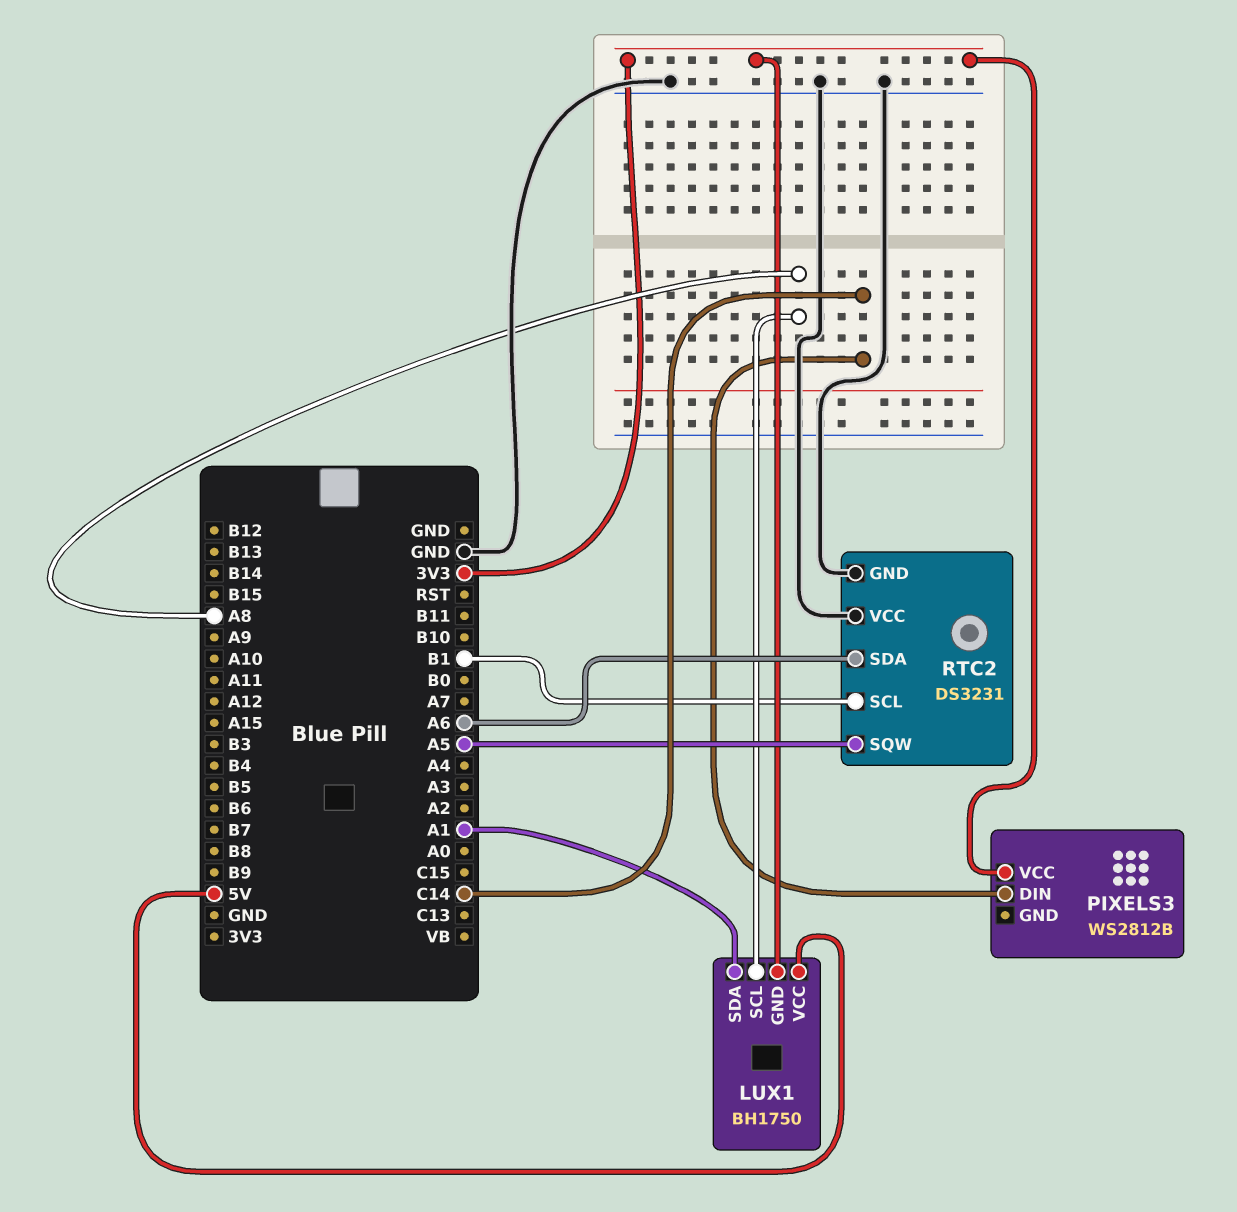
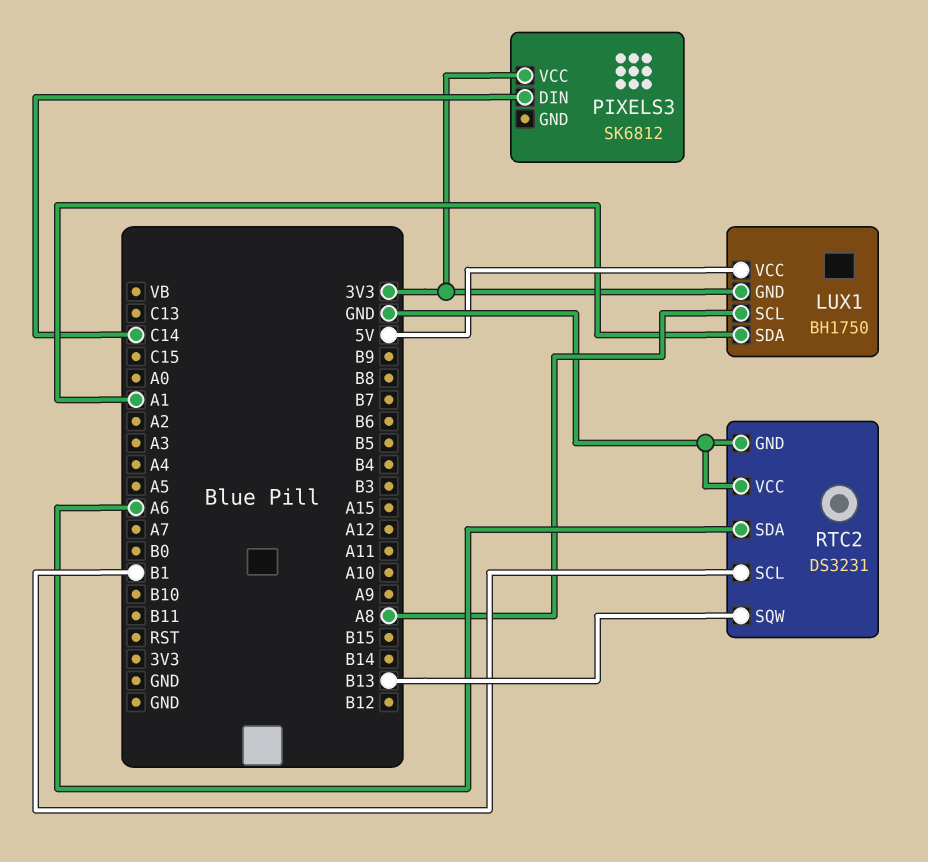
PIXELS3: WS2812B -> SK6812
RTC2 pin SQW: A5 -> B13

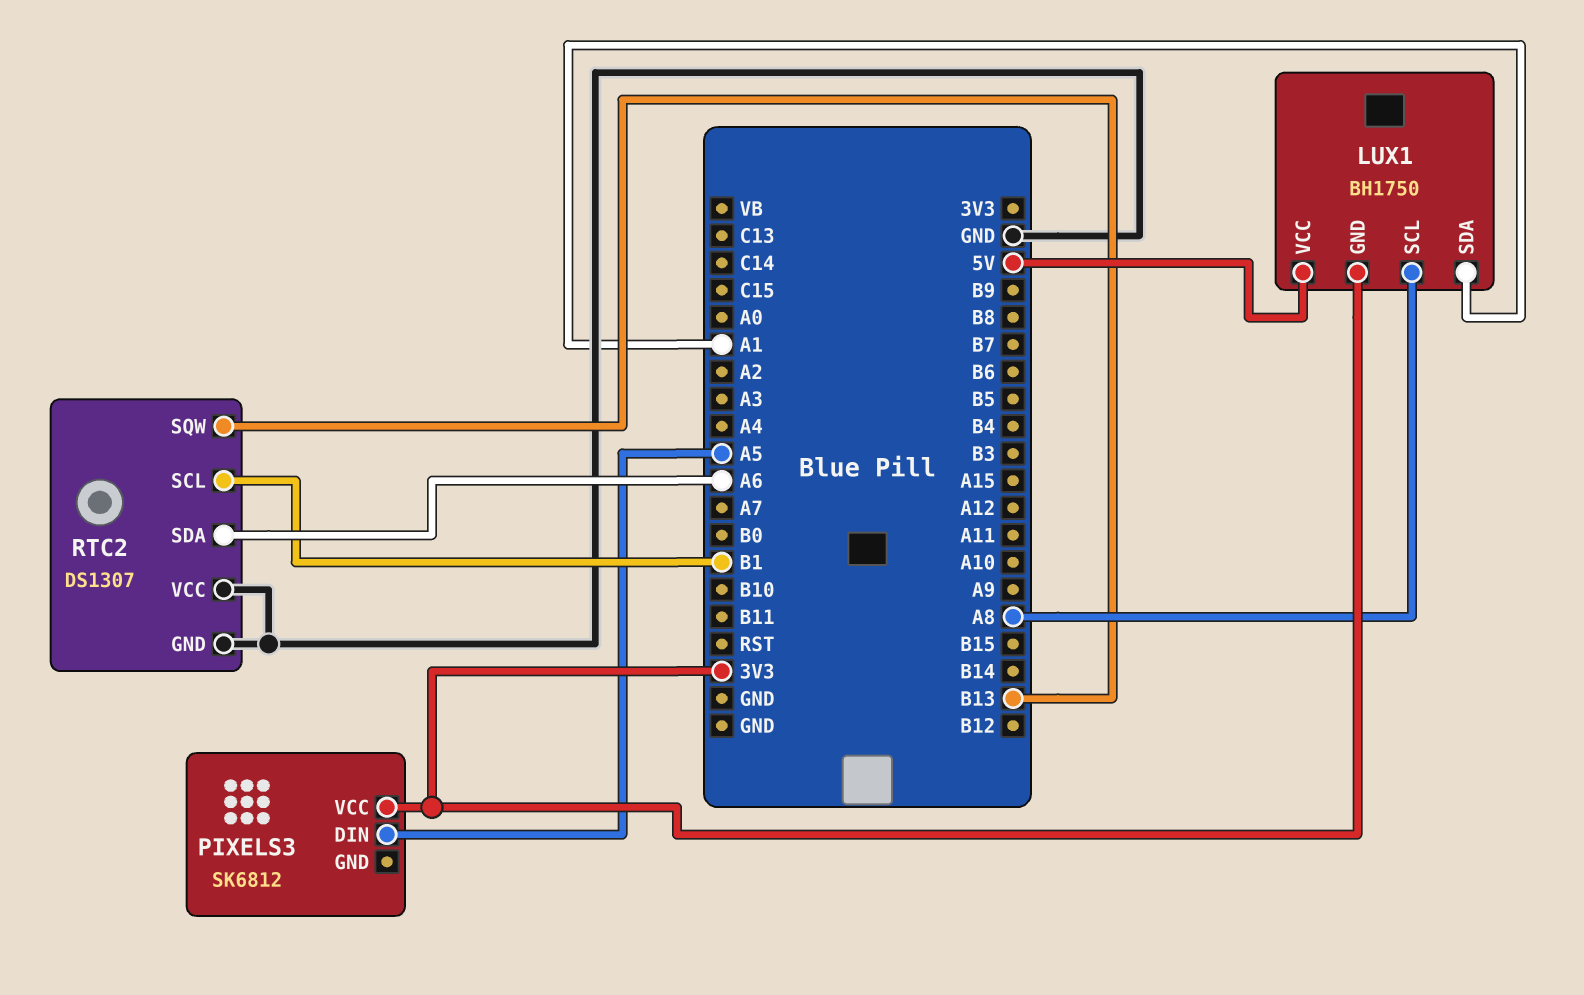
PIXELS3 pin DIN: C14 -> A5
RTC2: DS3231 -> DS1307

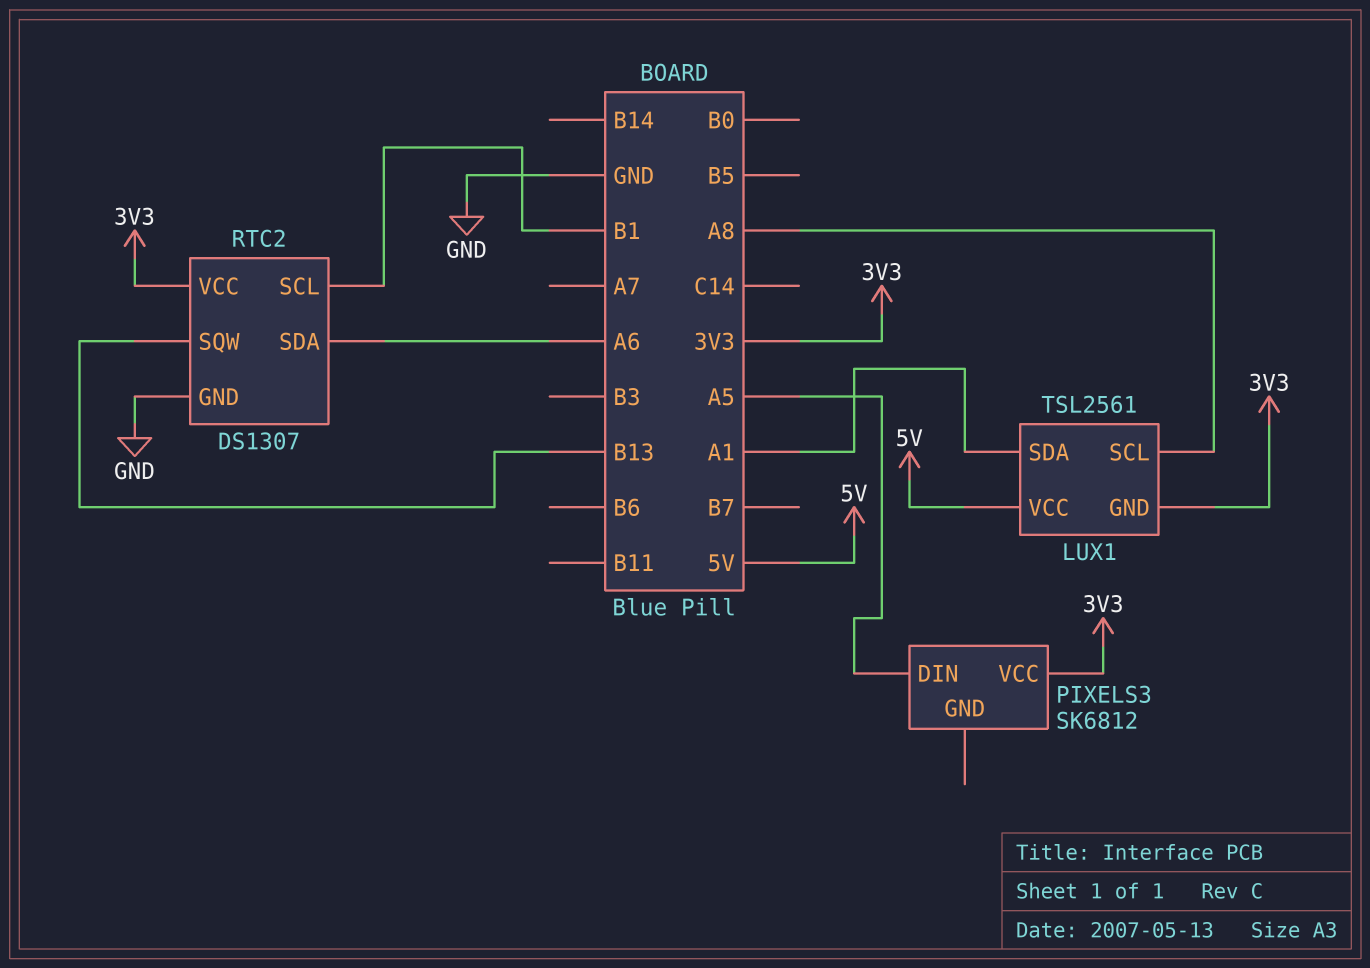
LUX1: BH1750 -> TSL2561
RTC2 pin VCC: GND -> 3V3

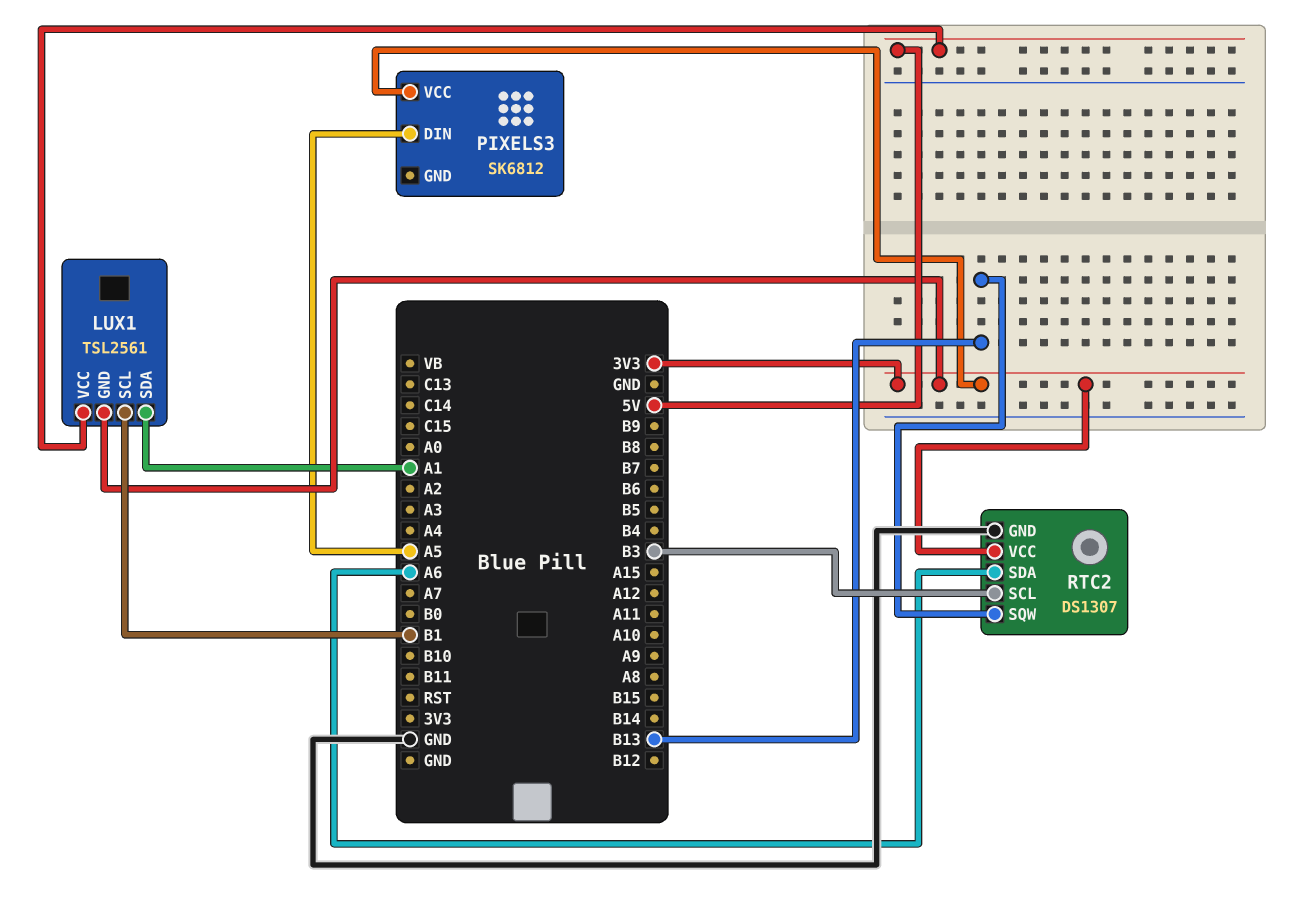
LUX1 pin SCL: A8 -> B1
RTC2 pin SCL: B1 -> B3

